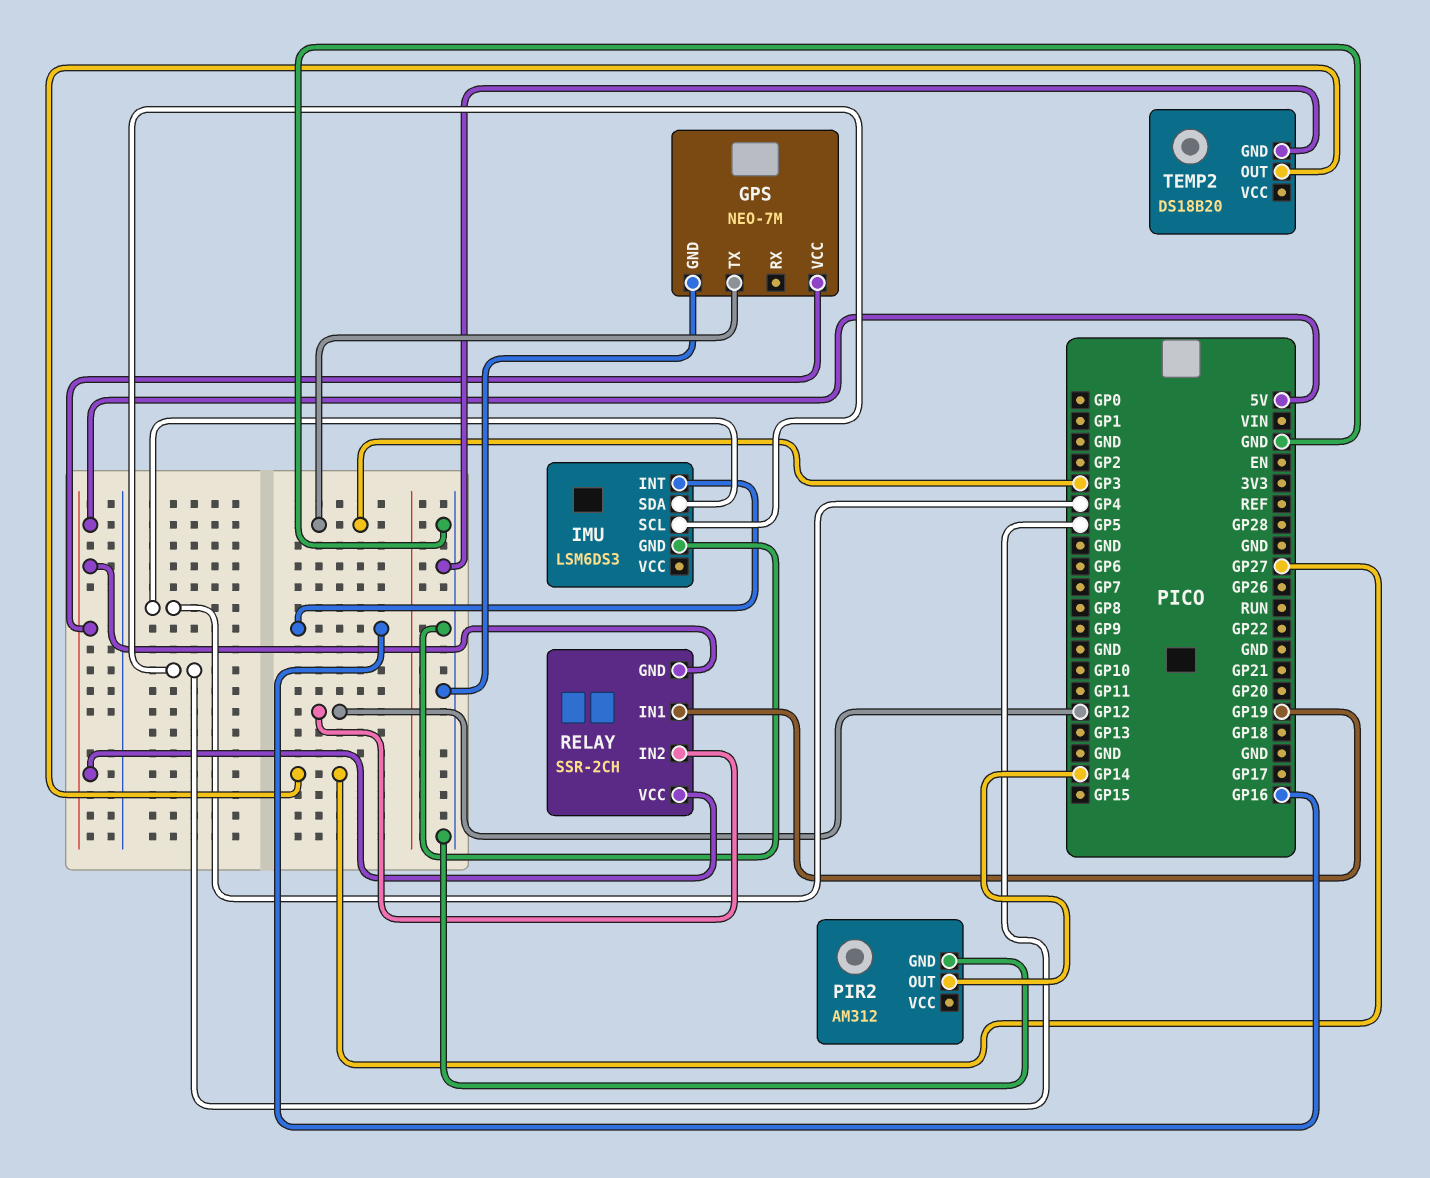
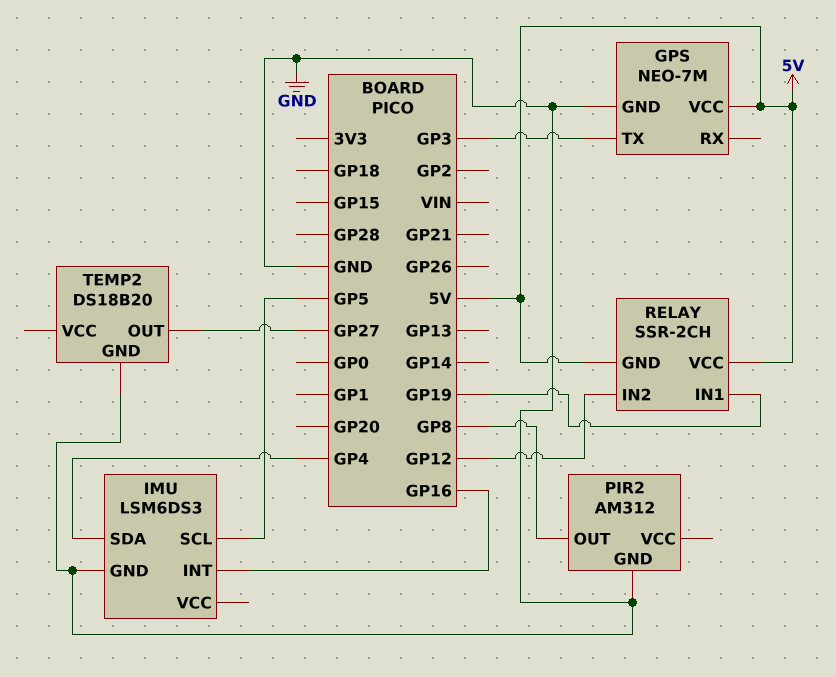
PIR2 pin OUT: GP14 -> GP8

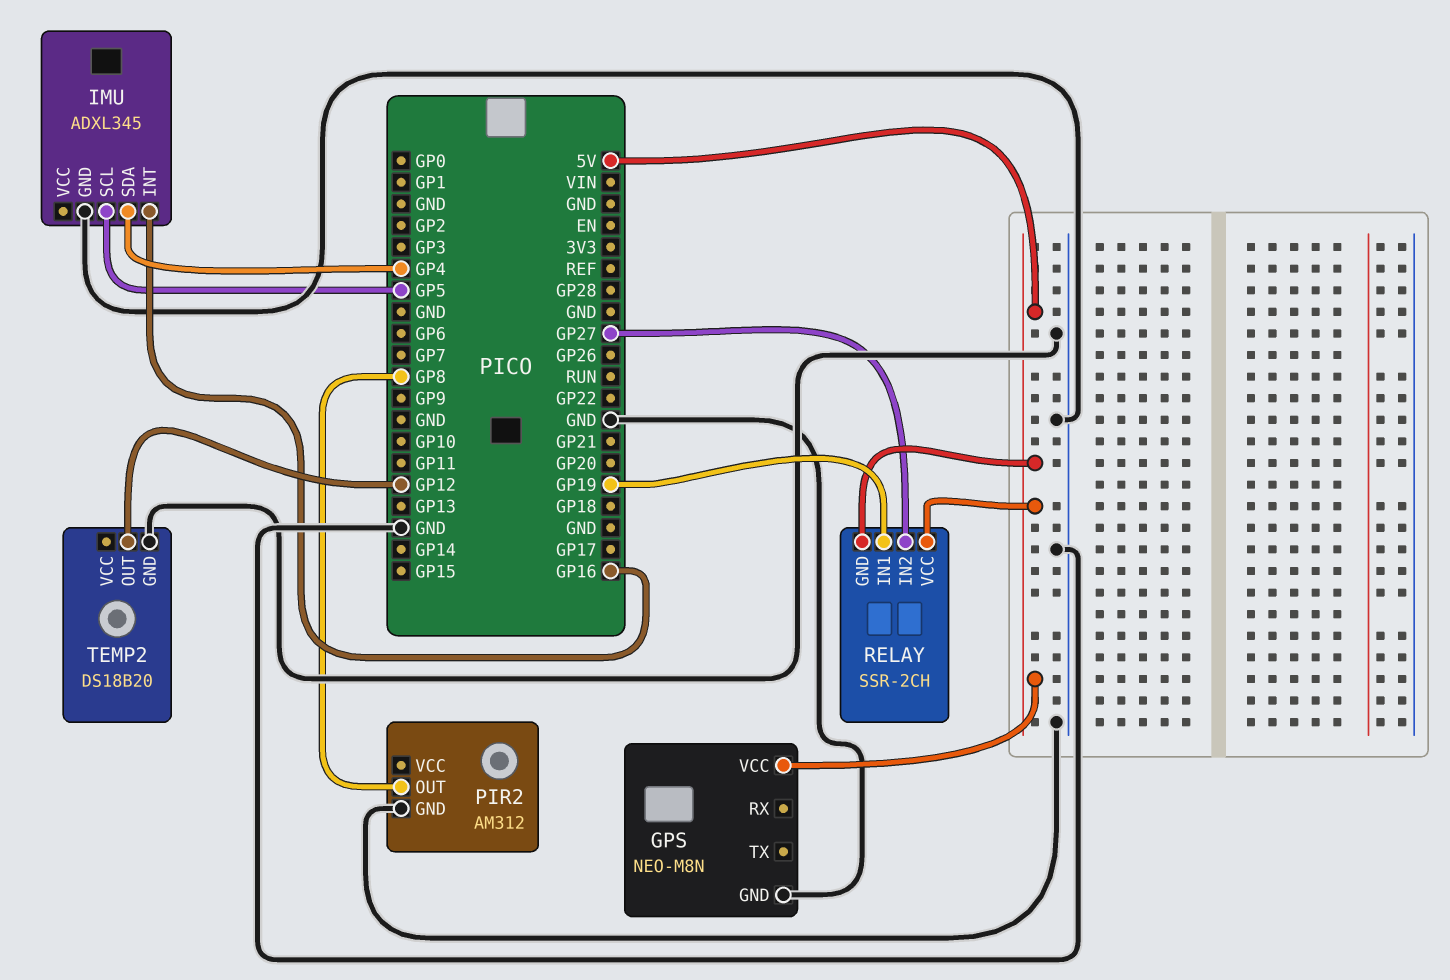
GPS: NEO-7M -> NEO-M8N
GPS pin TX: GP3 -> none
IMU: LSM6DS3 -> ADXL345
RELAY pin IN2: GP12 -> GP27
TEMP2 pin OUT: GP27 -> GP12

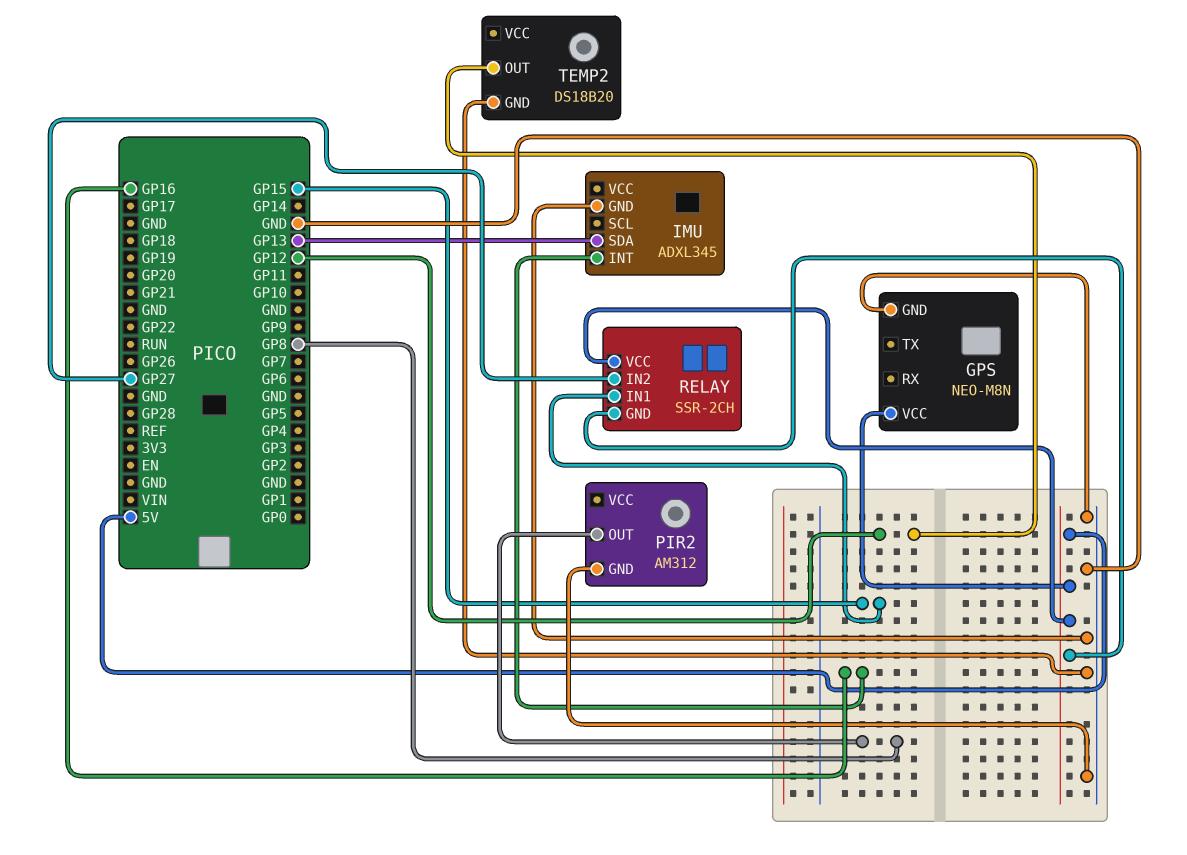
IMU pin SCL: GP5 -> none
IMU pin SDA: GP4 -> GP13
RELAY pin IN1: GP19 -> GP15

